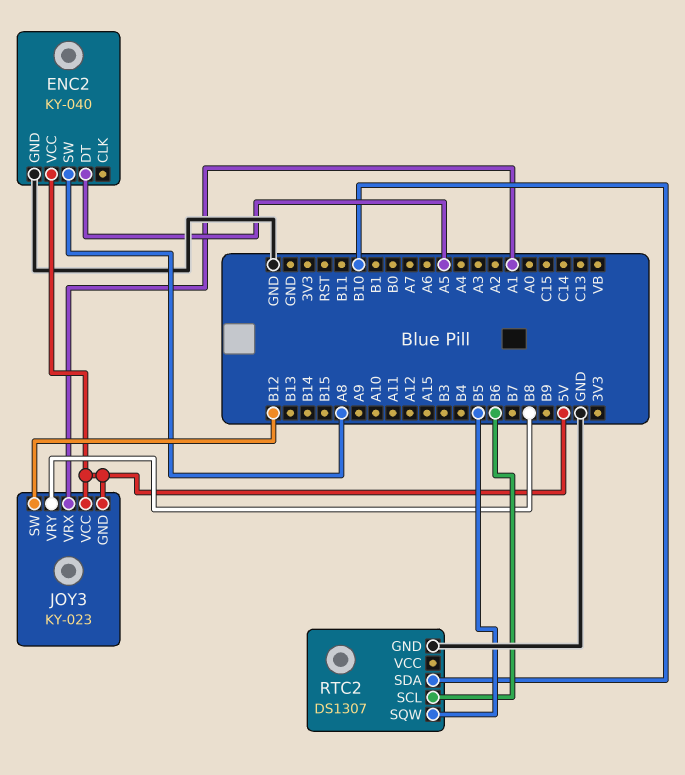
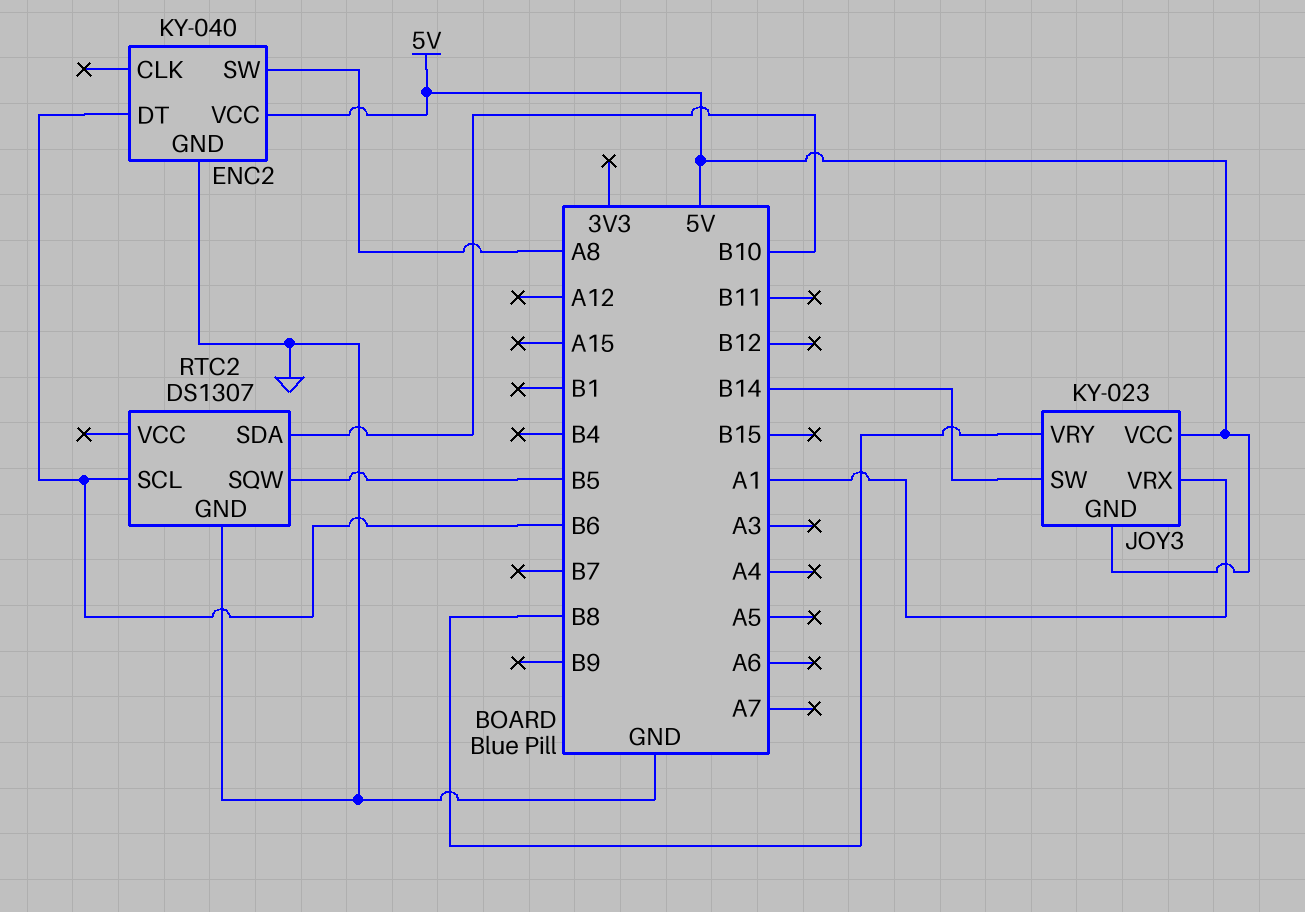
ENC2 pin DT: A5 -> B6
JOY3 pin SW: B12 -> B14

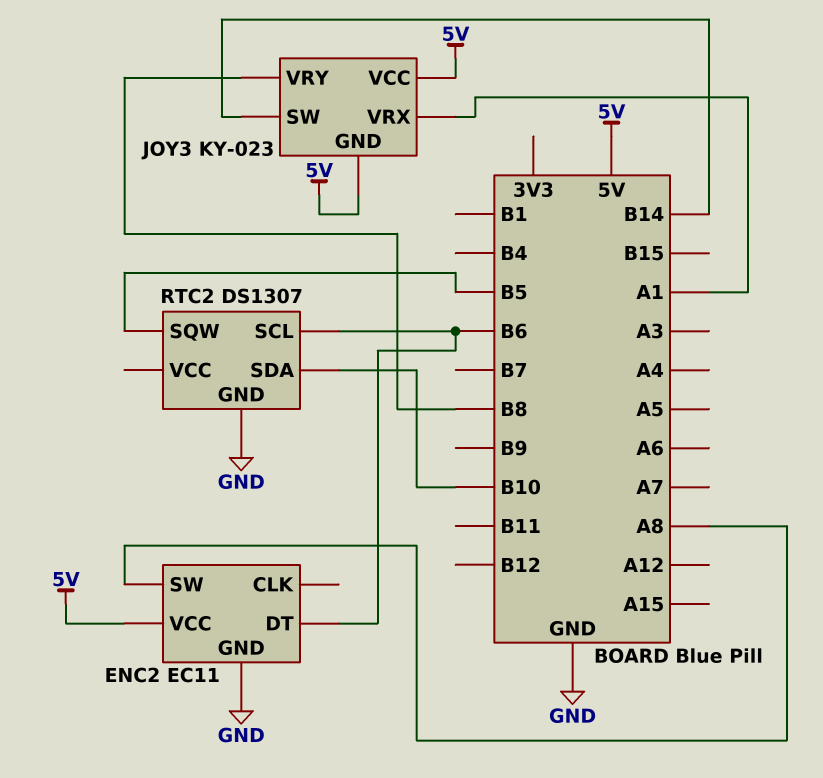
ENC2: KY-040 -> EC11

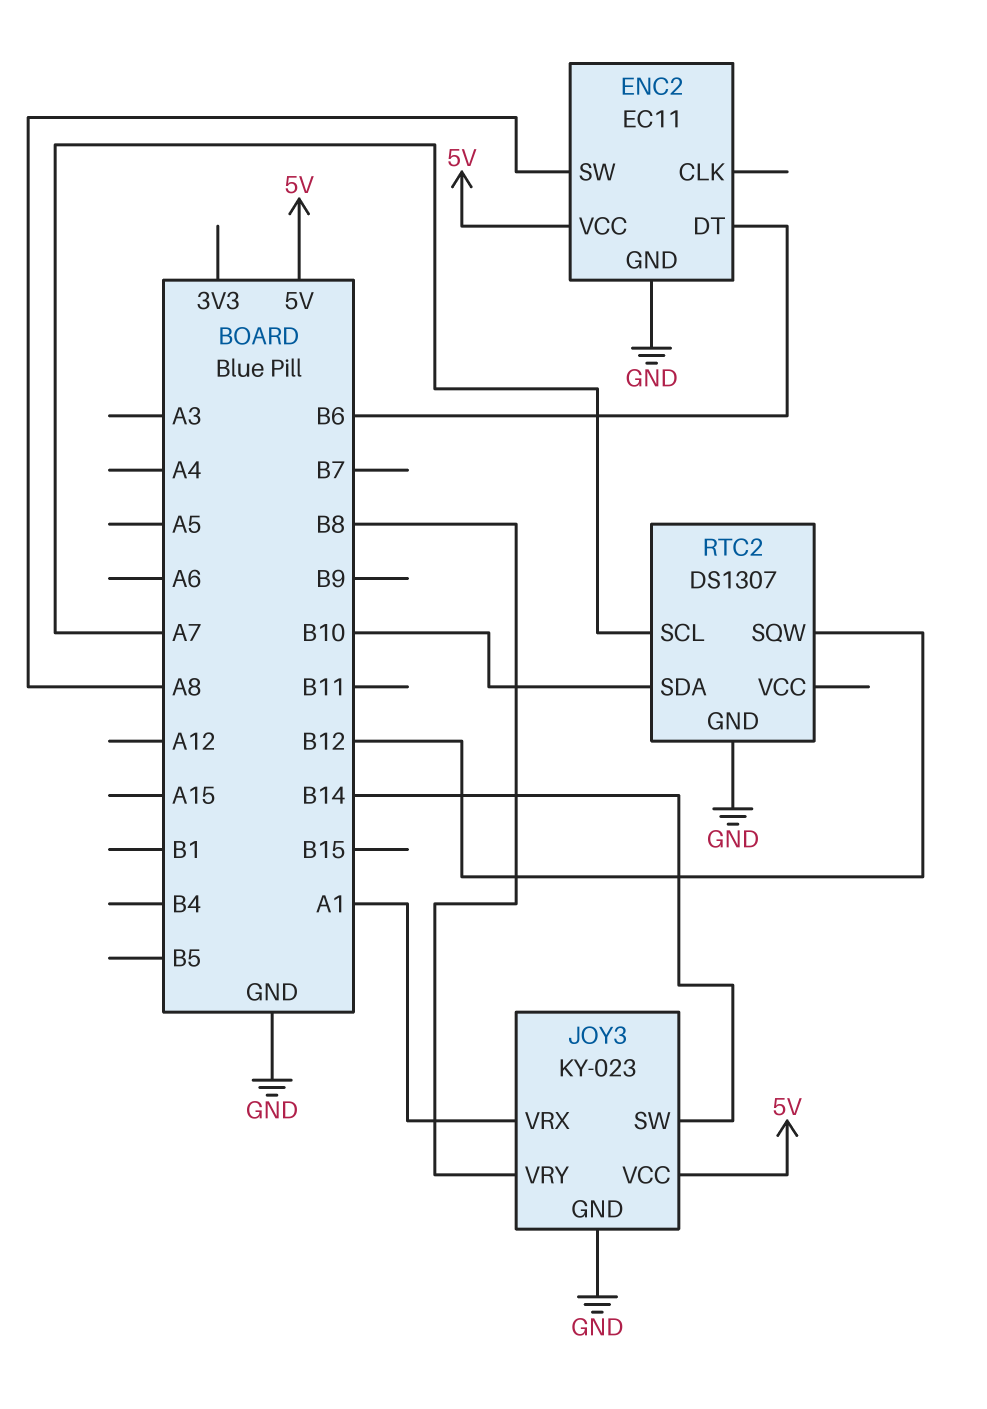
JOY3 pin GND: 5V -> GND
RTC2 pin SCL: B6 -> A7
RTC2 pin SQW: B5 -> B12

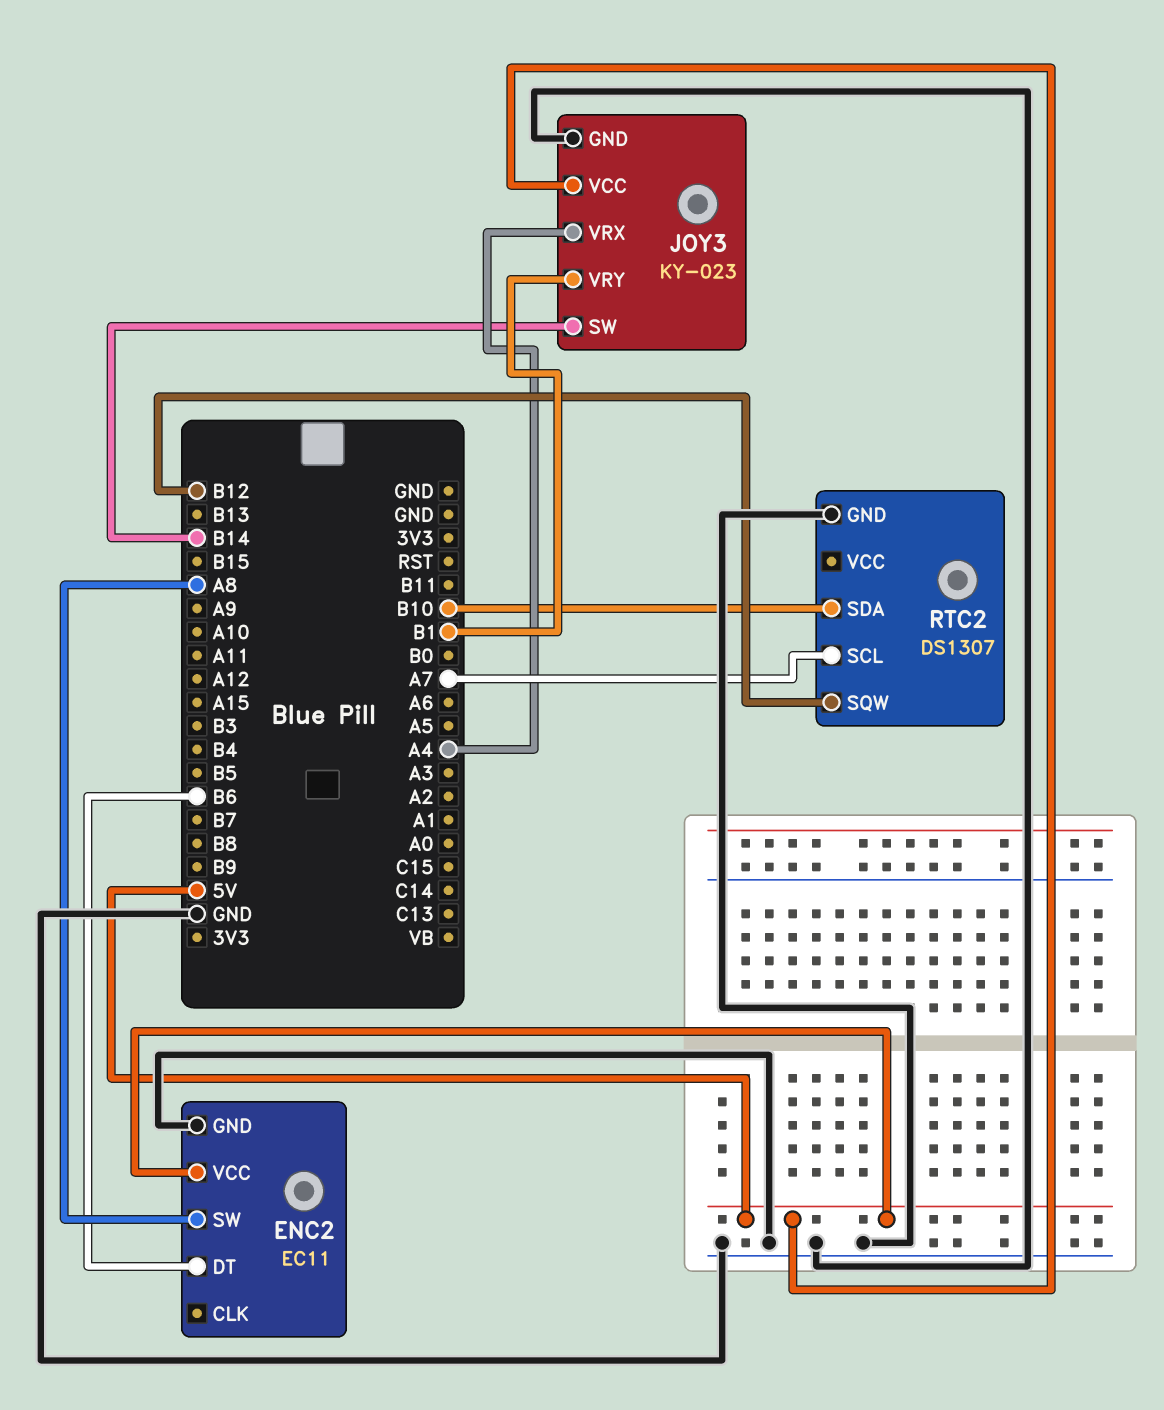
JOY3 pin VRX: A1 -> A4
JOY3 pin VRY: B8 -> B1

